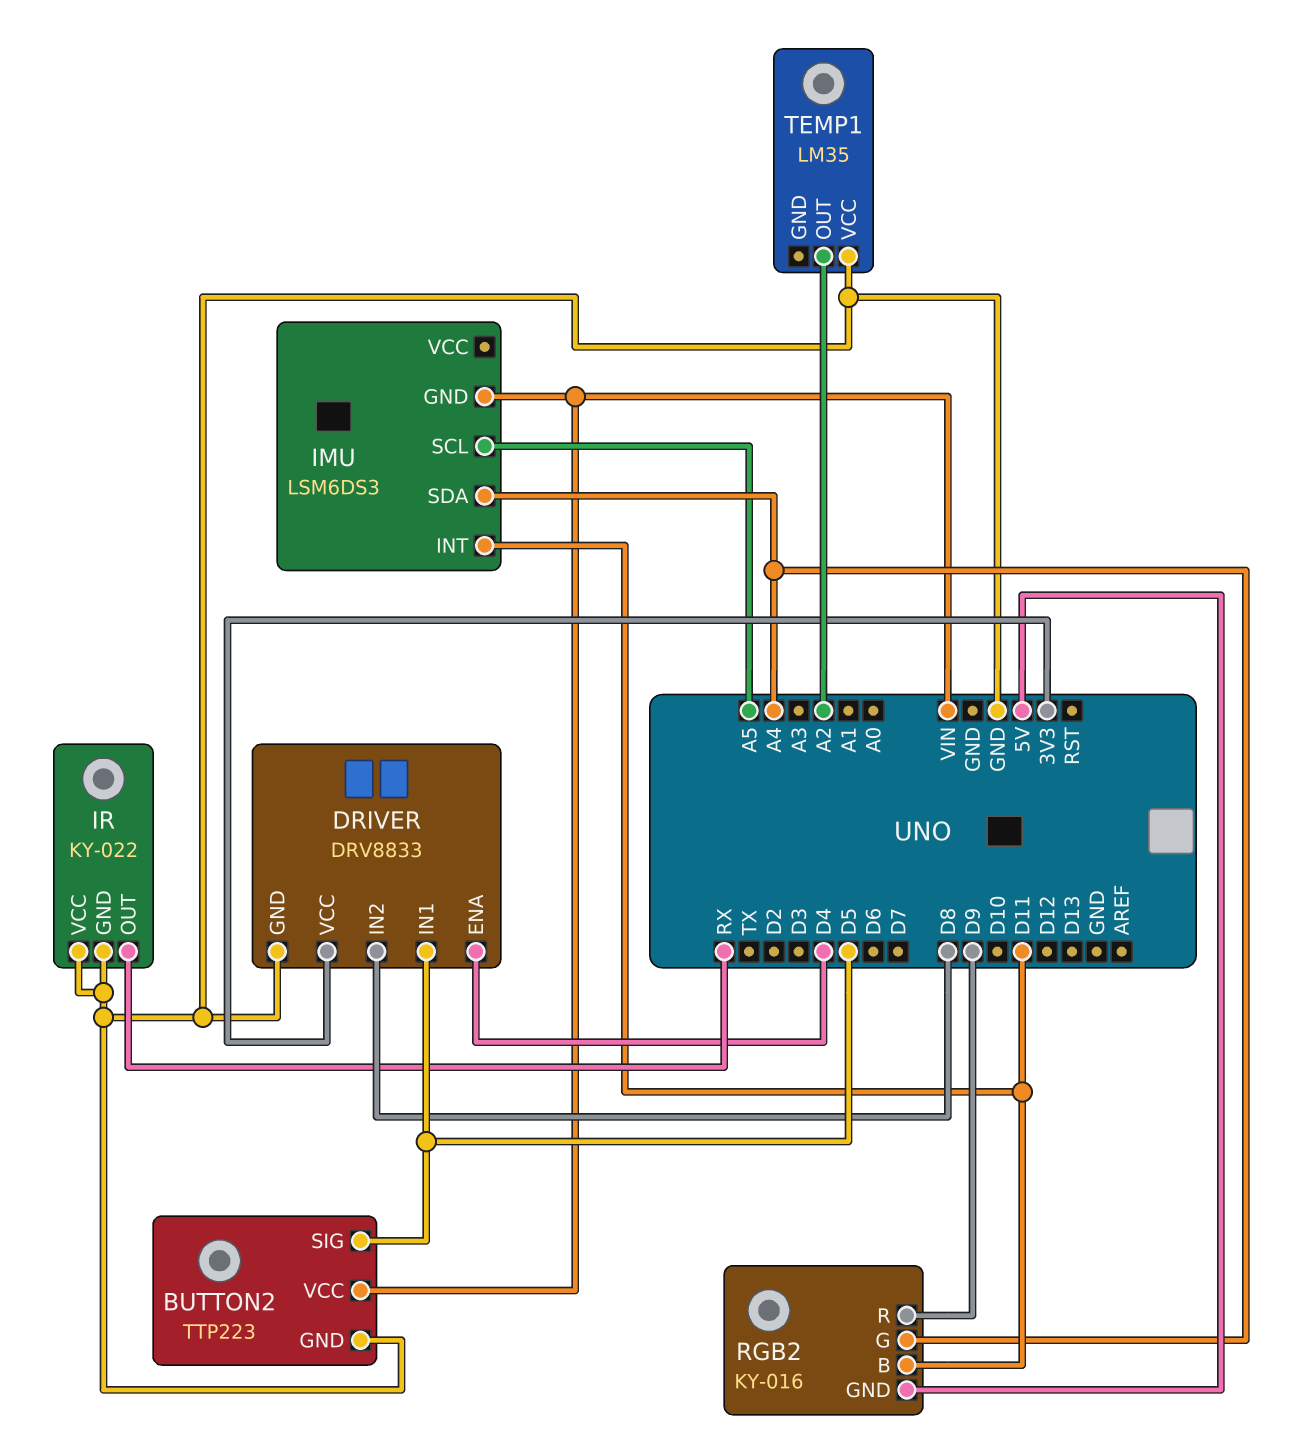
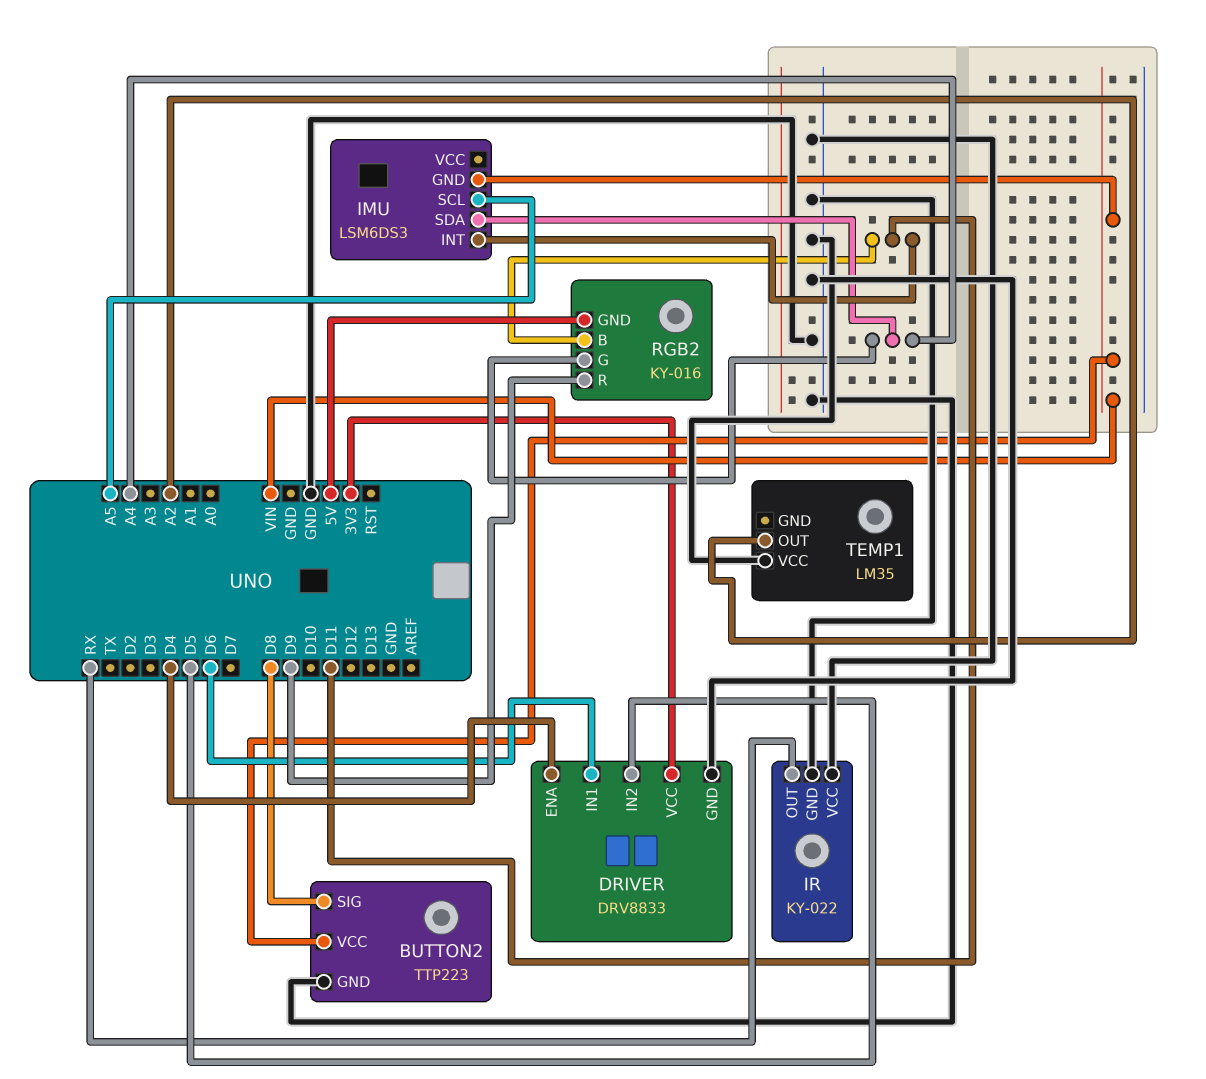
BUTTON2 pin SIG: D5 -> D8
DRIVER pin IN1: D5 -> D6
DRIVER pin IN2: D8 -> D5

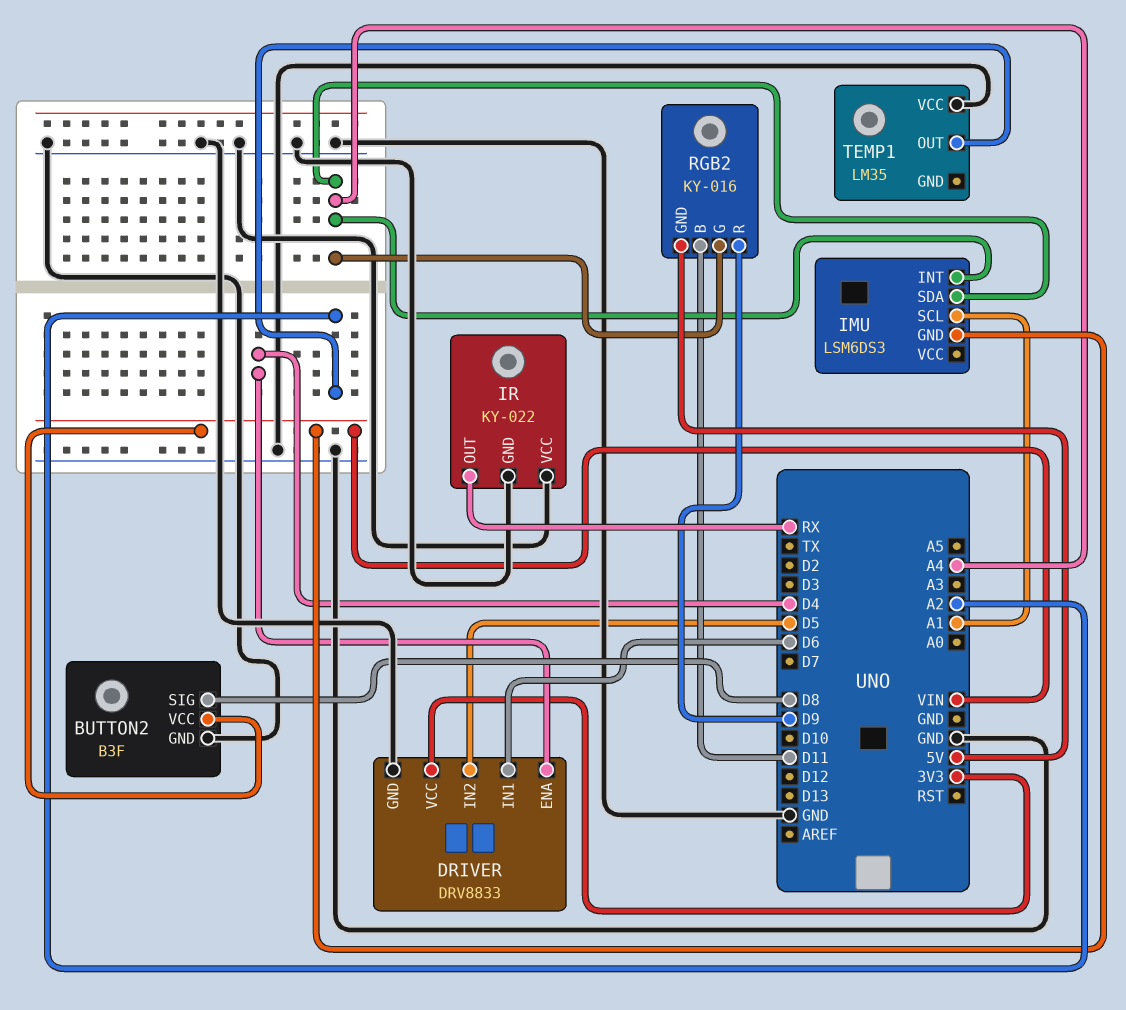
BUTTON2: TTP223 -> B3F
IMU pin INT: D11 -> A4
IMU pin SCL: A5 -> A1

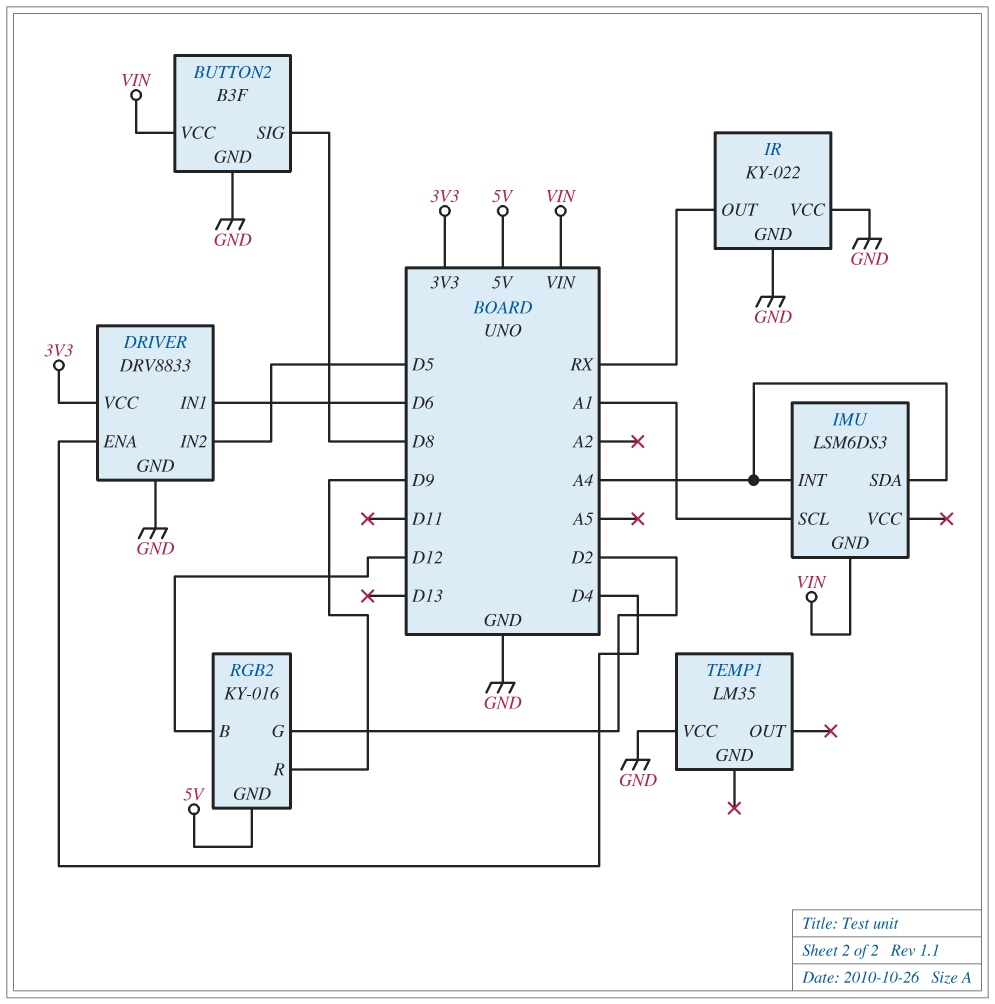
RGB2 pin B: D11 -> D12
RGB2 pin G: A4 -> D2
TEMP1 pin OUT: A2 -> none

